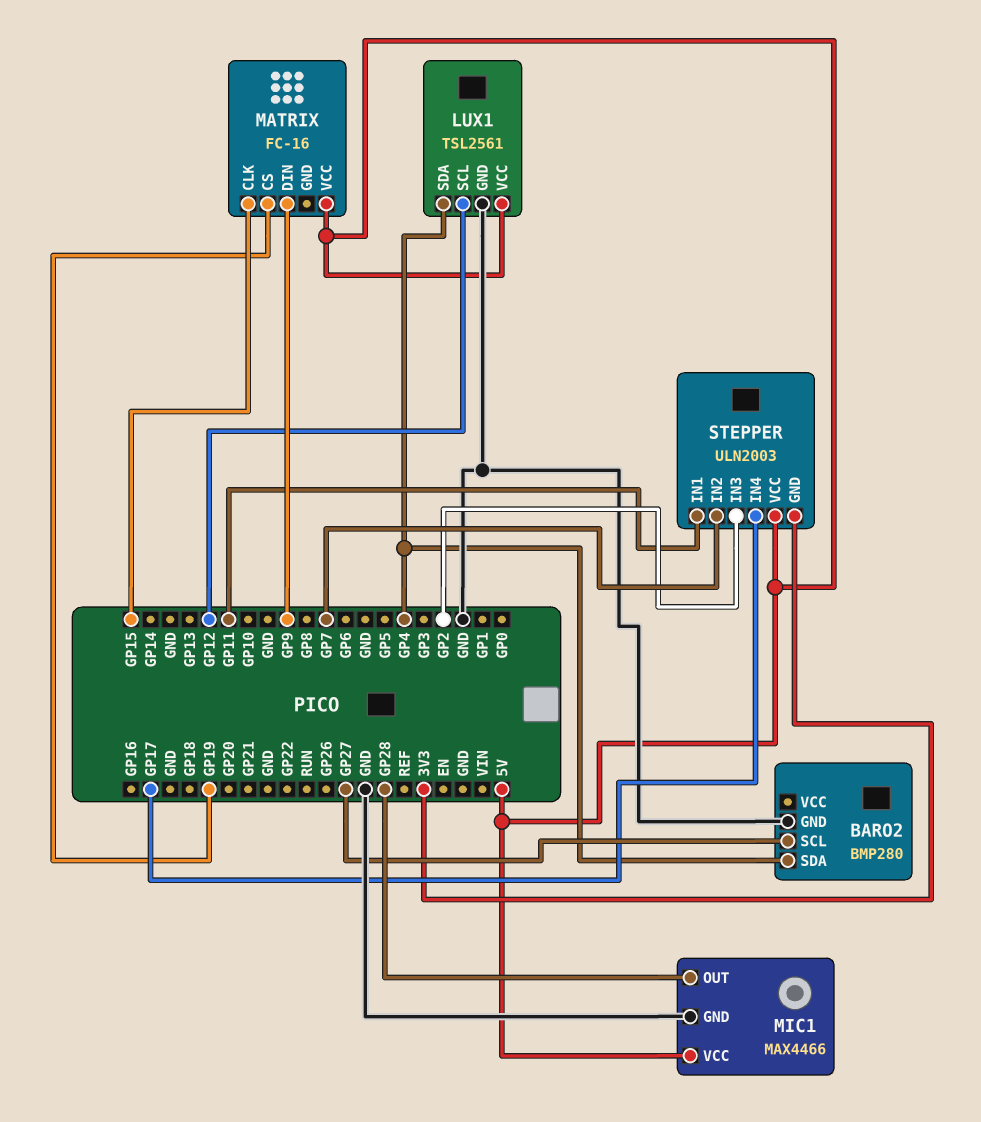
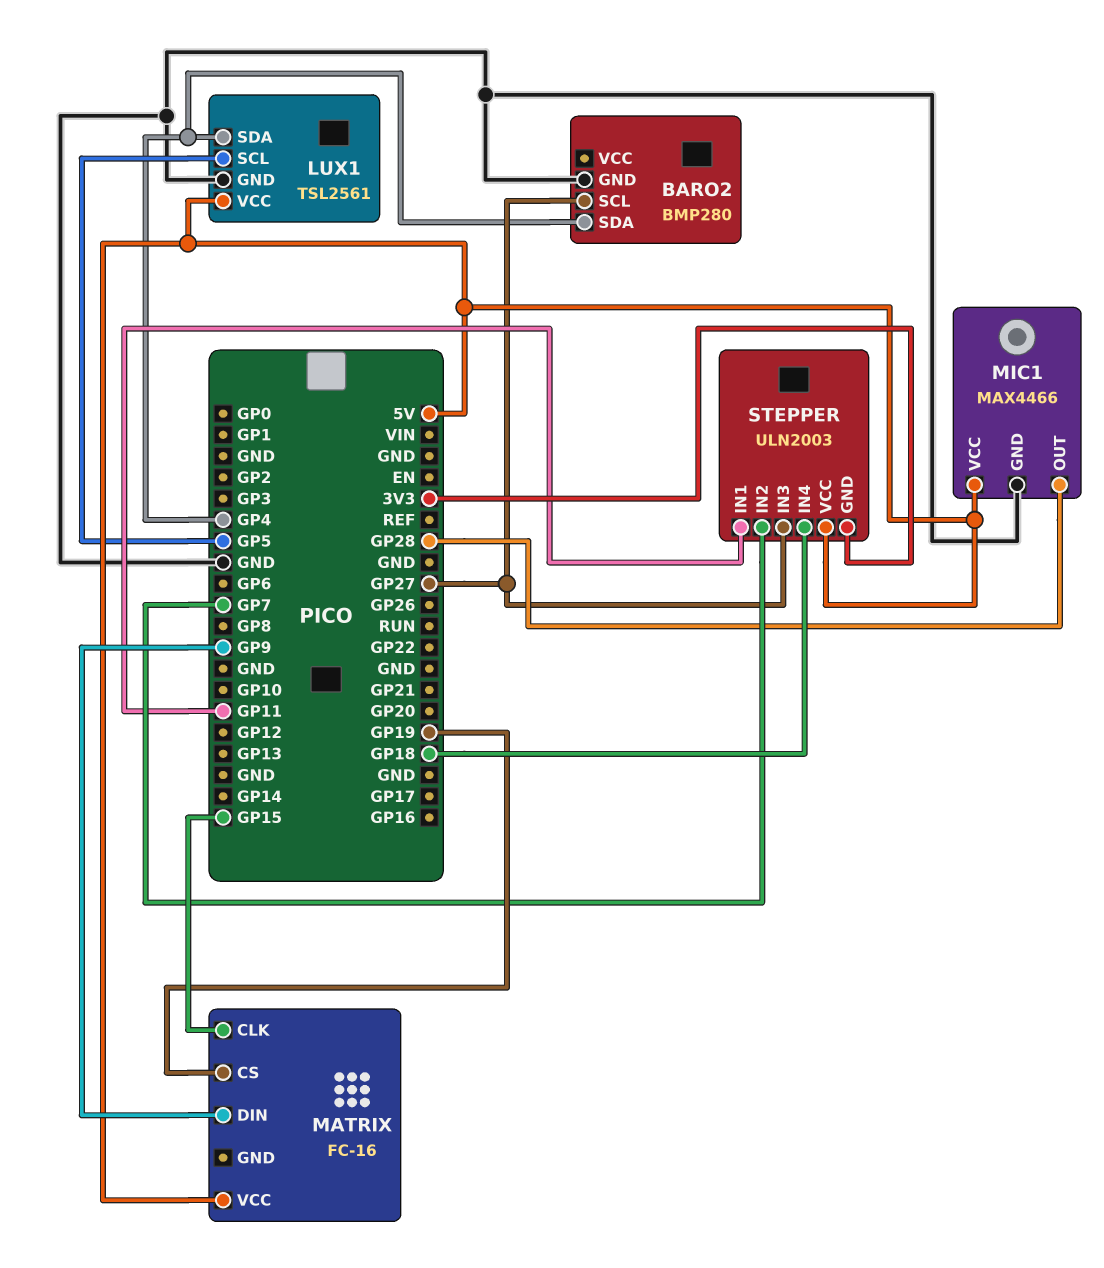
LUX1 pin SCL: GP12 -> GP5
STEPPER pin IN3: GP2 -> GP27
STEPPER pin IN4: GP17 -> GP18

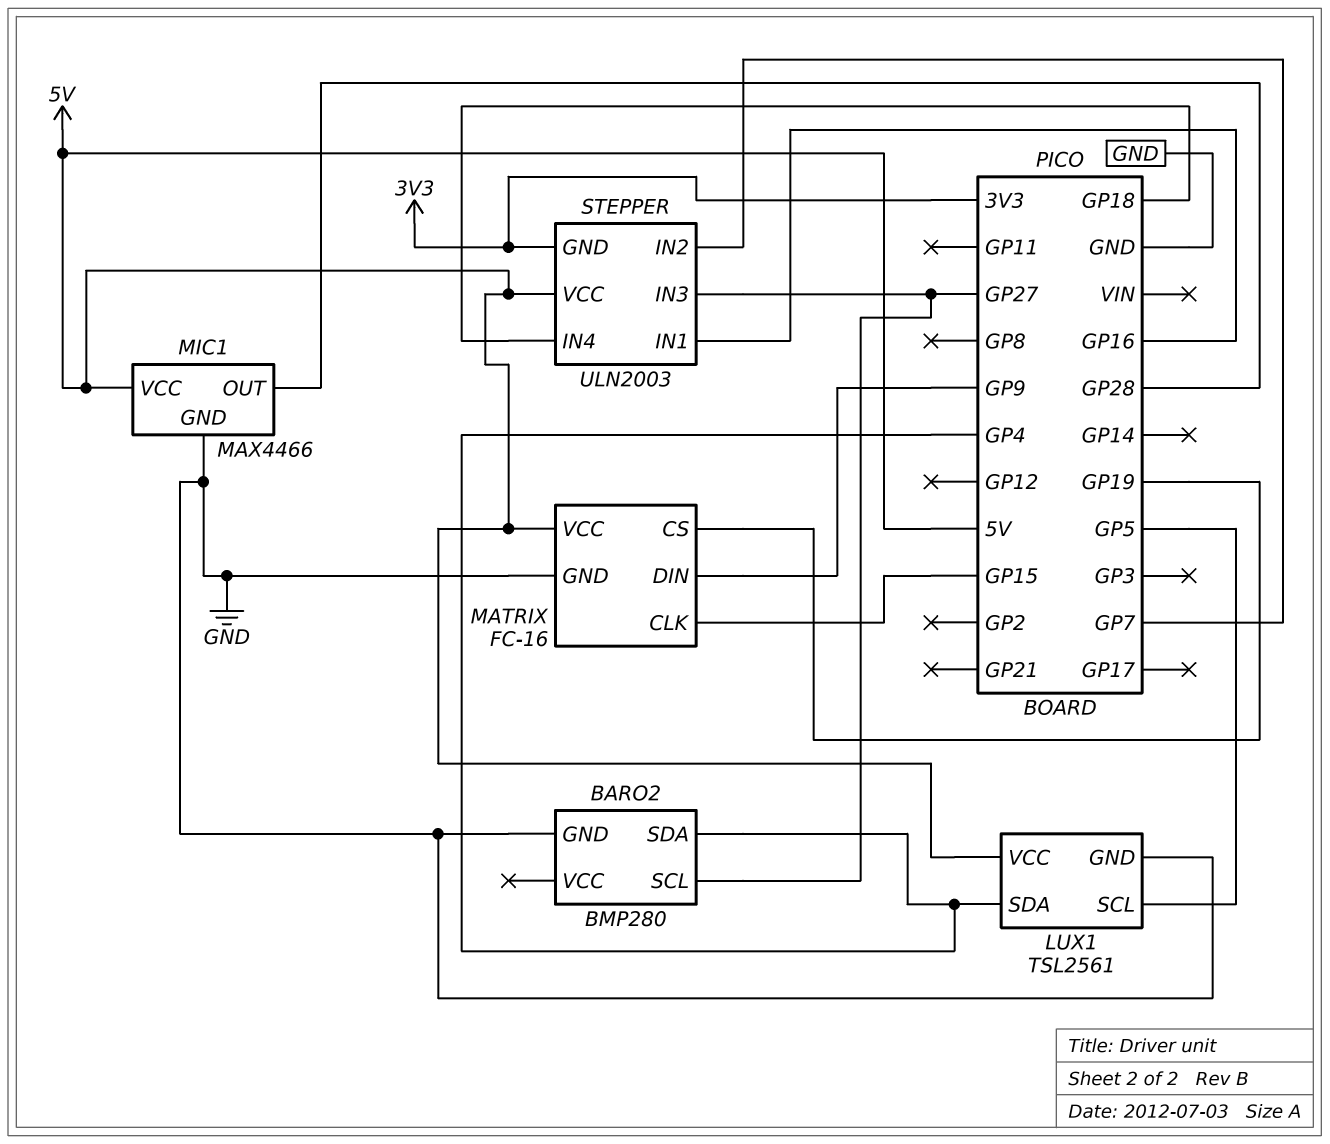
MATRIX pin GND: none -> GND
STEPPER pin IN1: GP11 -> GP16

